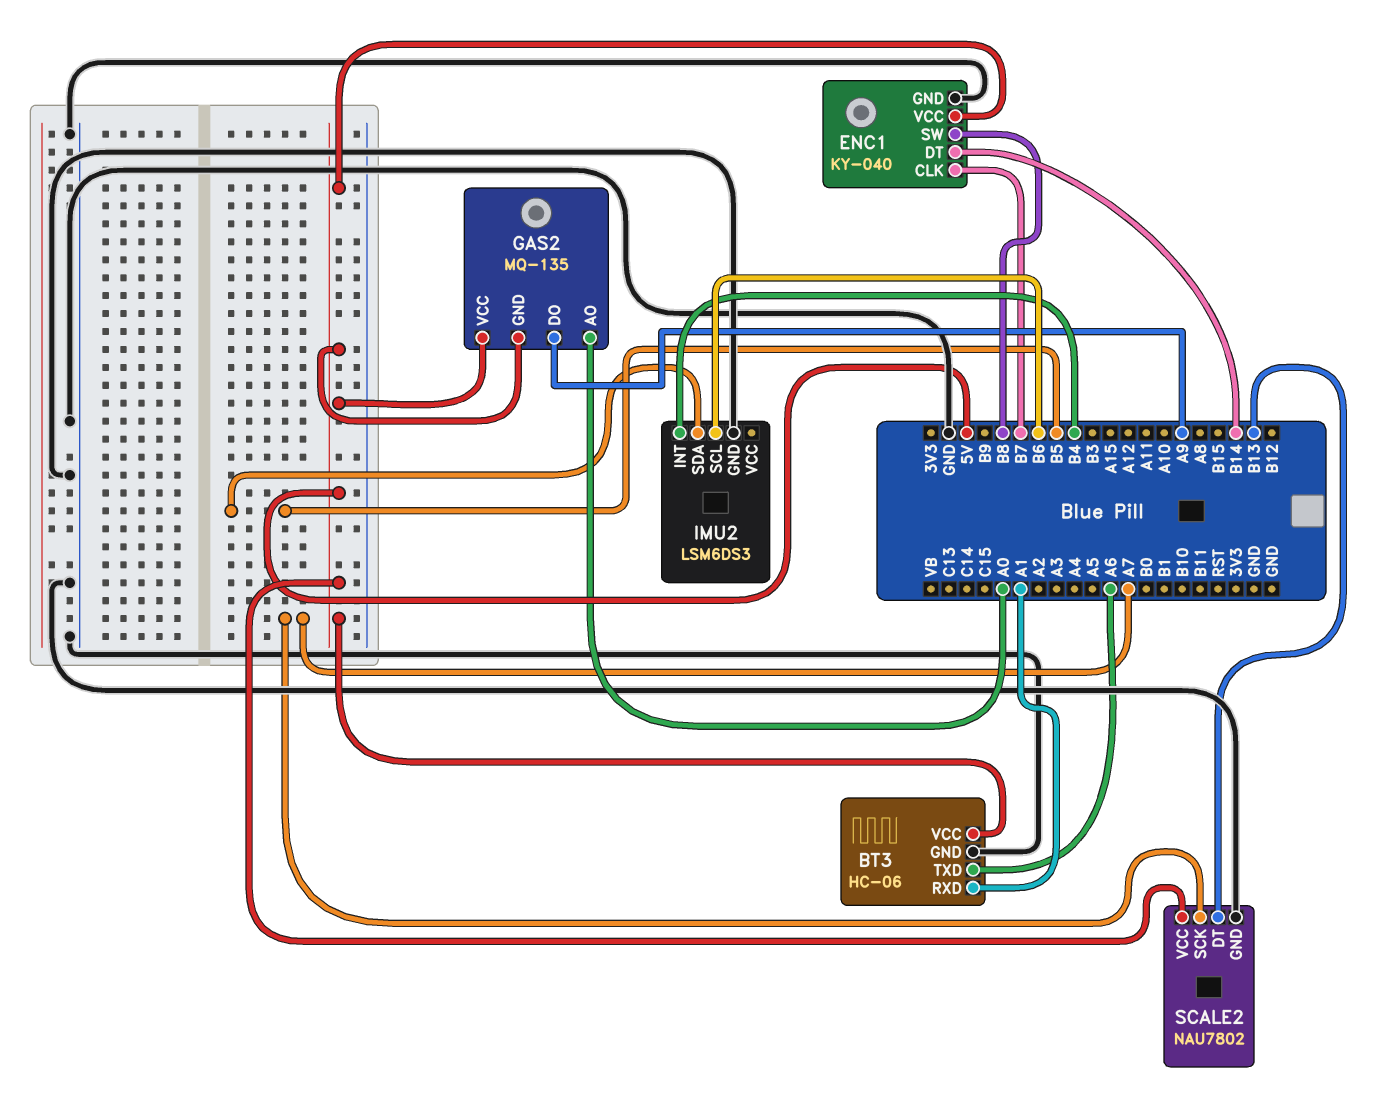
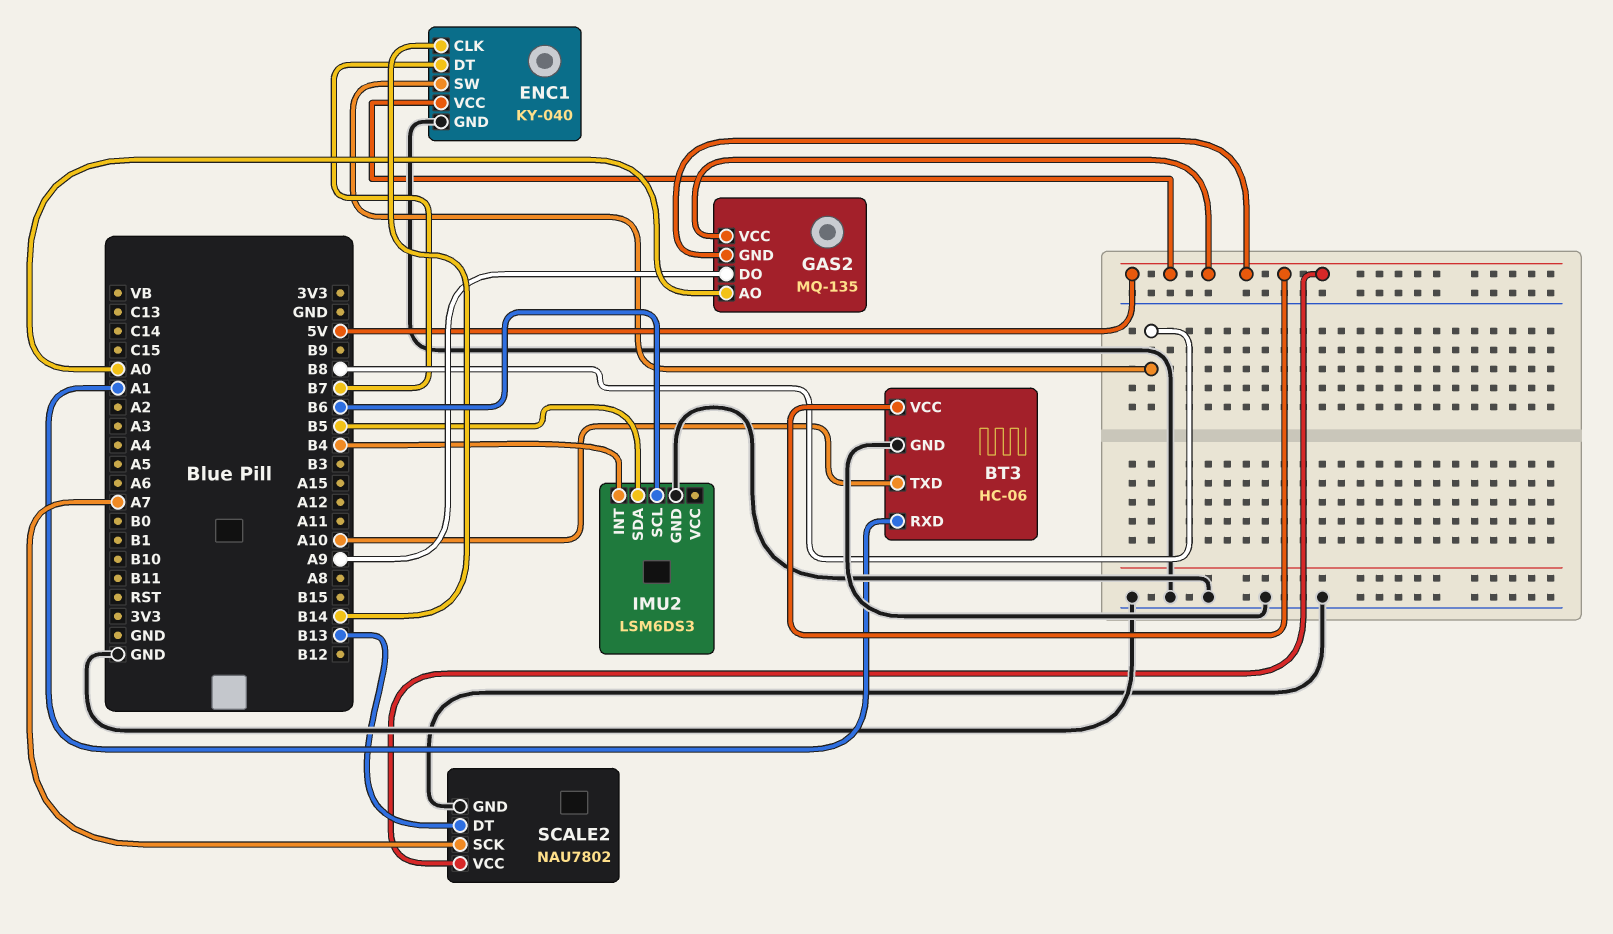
BT3 pin TXD: A6 -> A10
ENC1 pin CLK: B7 -> B14
ENC1 pin DT: B14 -> B7

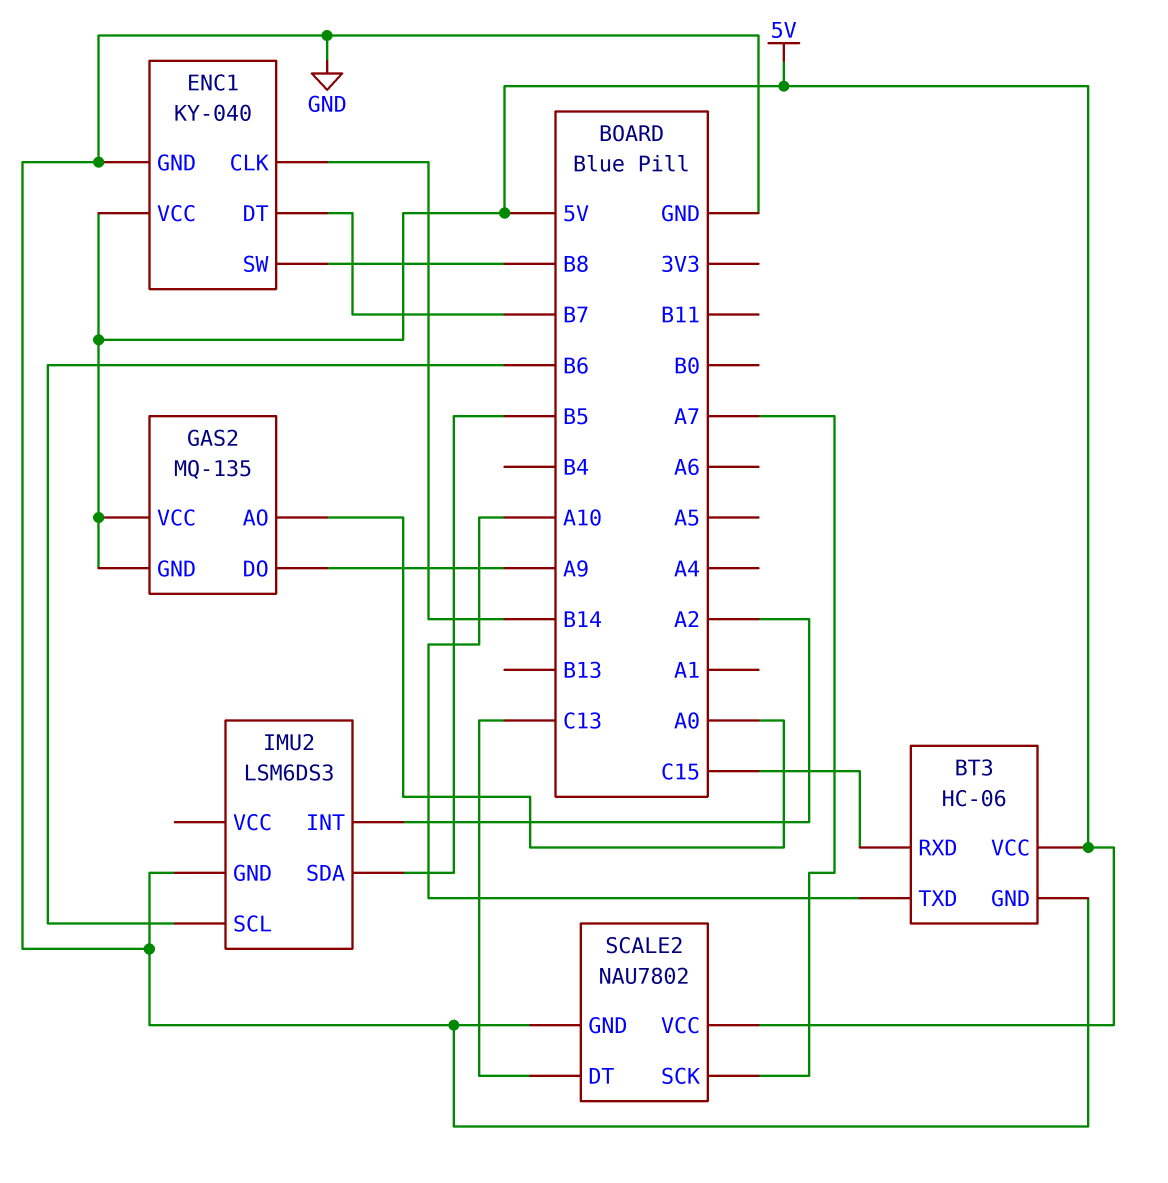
BT3 pin RXD: A1 -> C15
IMU2 pin INT: B4 -> A2
SCALE2 pin DT: B13 -> C13

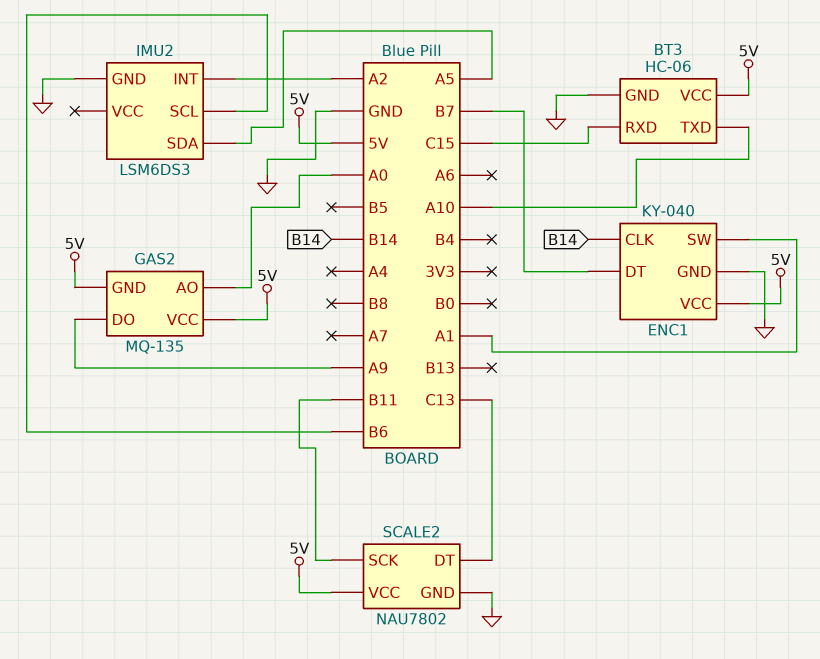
ENC1 pin SW: B8 -> A1
IMU2 pin SDA: B5 -> A5
SCALE2 pin SCK: A7 -> B11

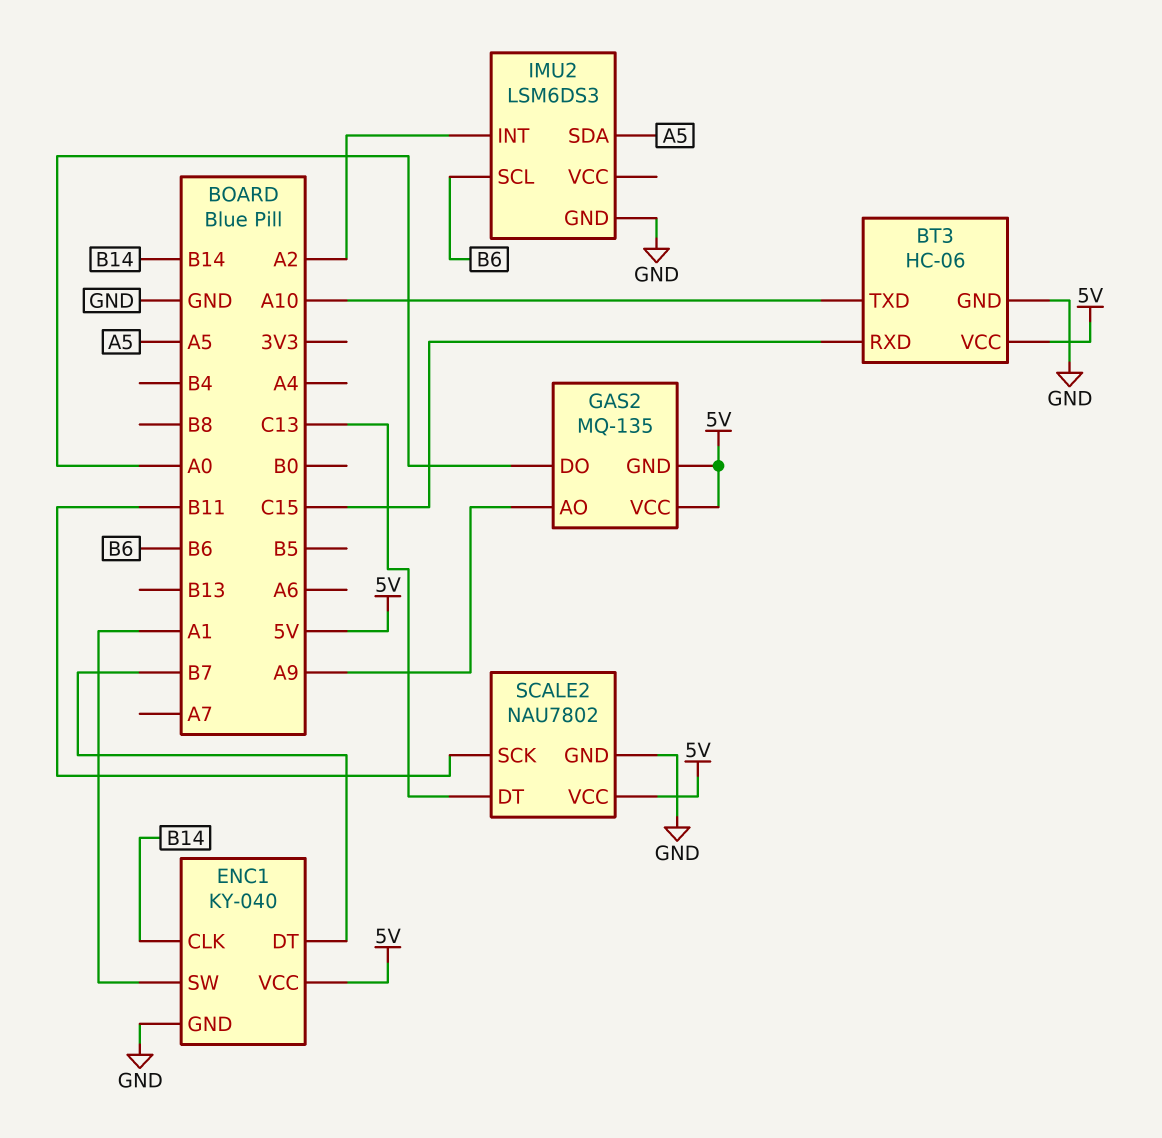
GAS2 pin AO: A0 -> A9
GAS2 pin DO: A9 -> A0

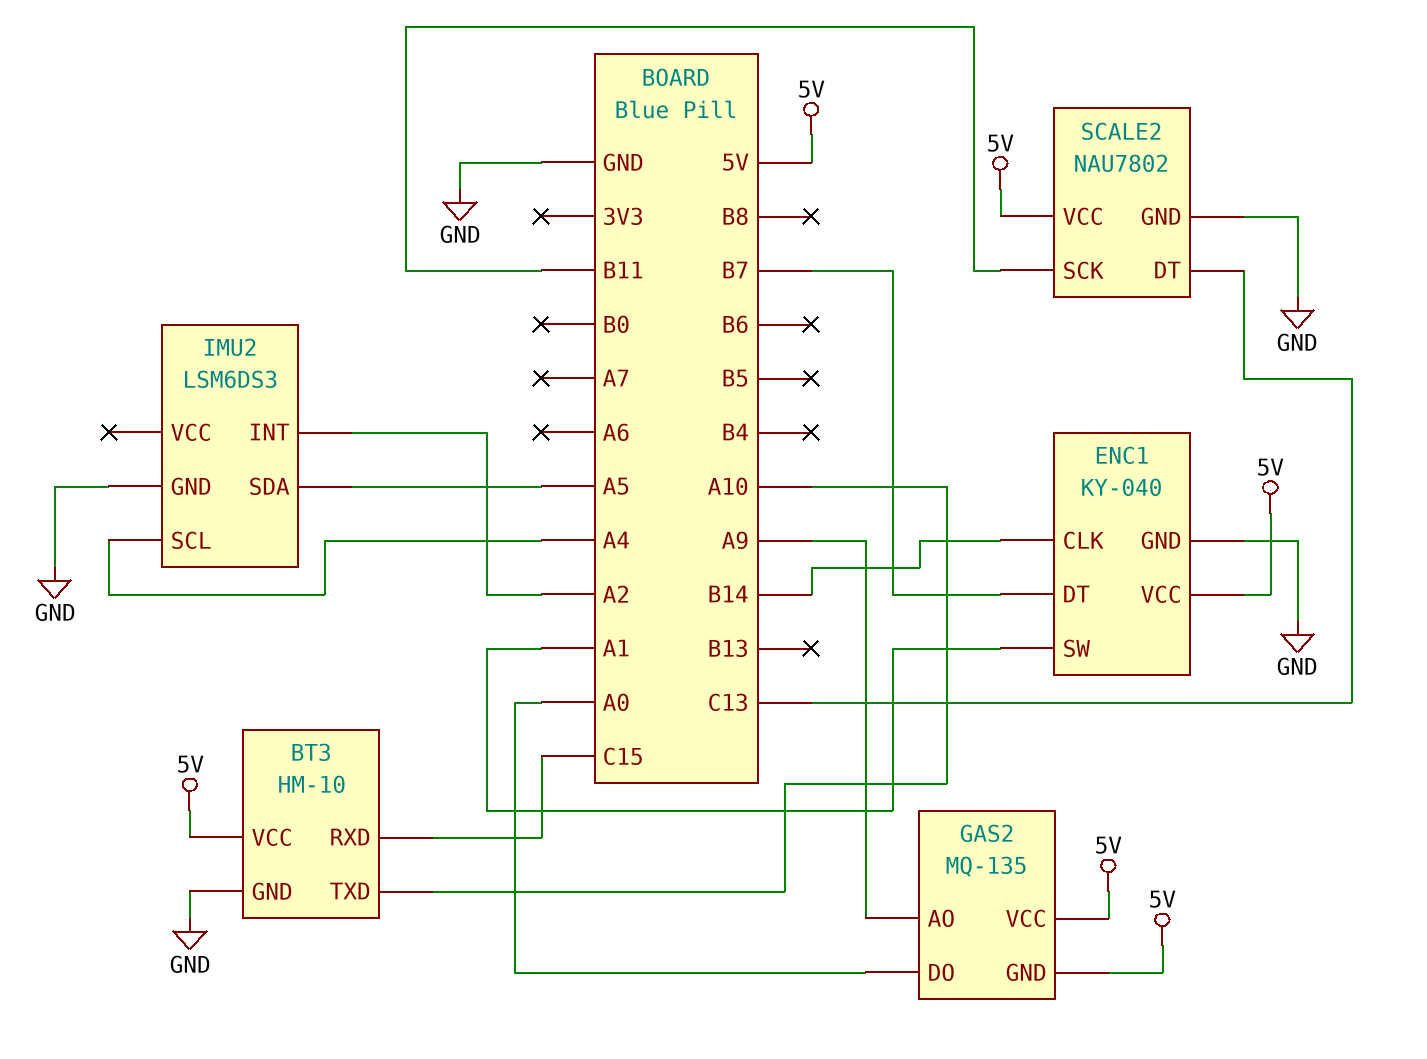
BT3: HC-06 -> HM-10
IMU2 pin SCL: B6 -> A4

